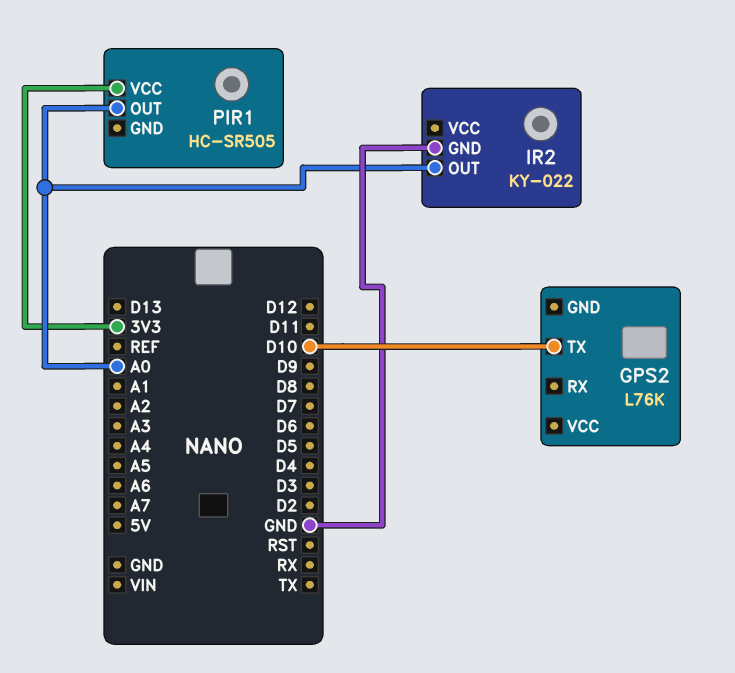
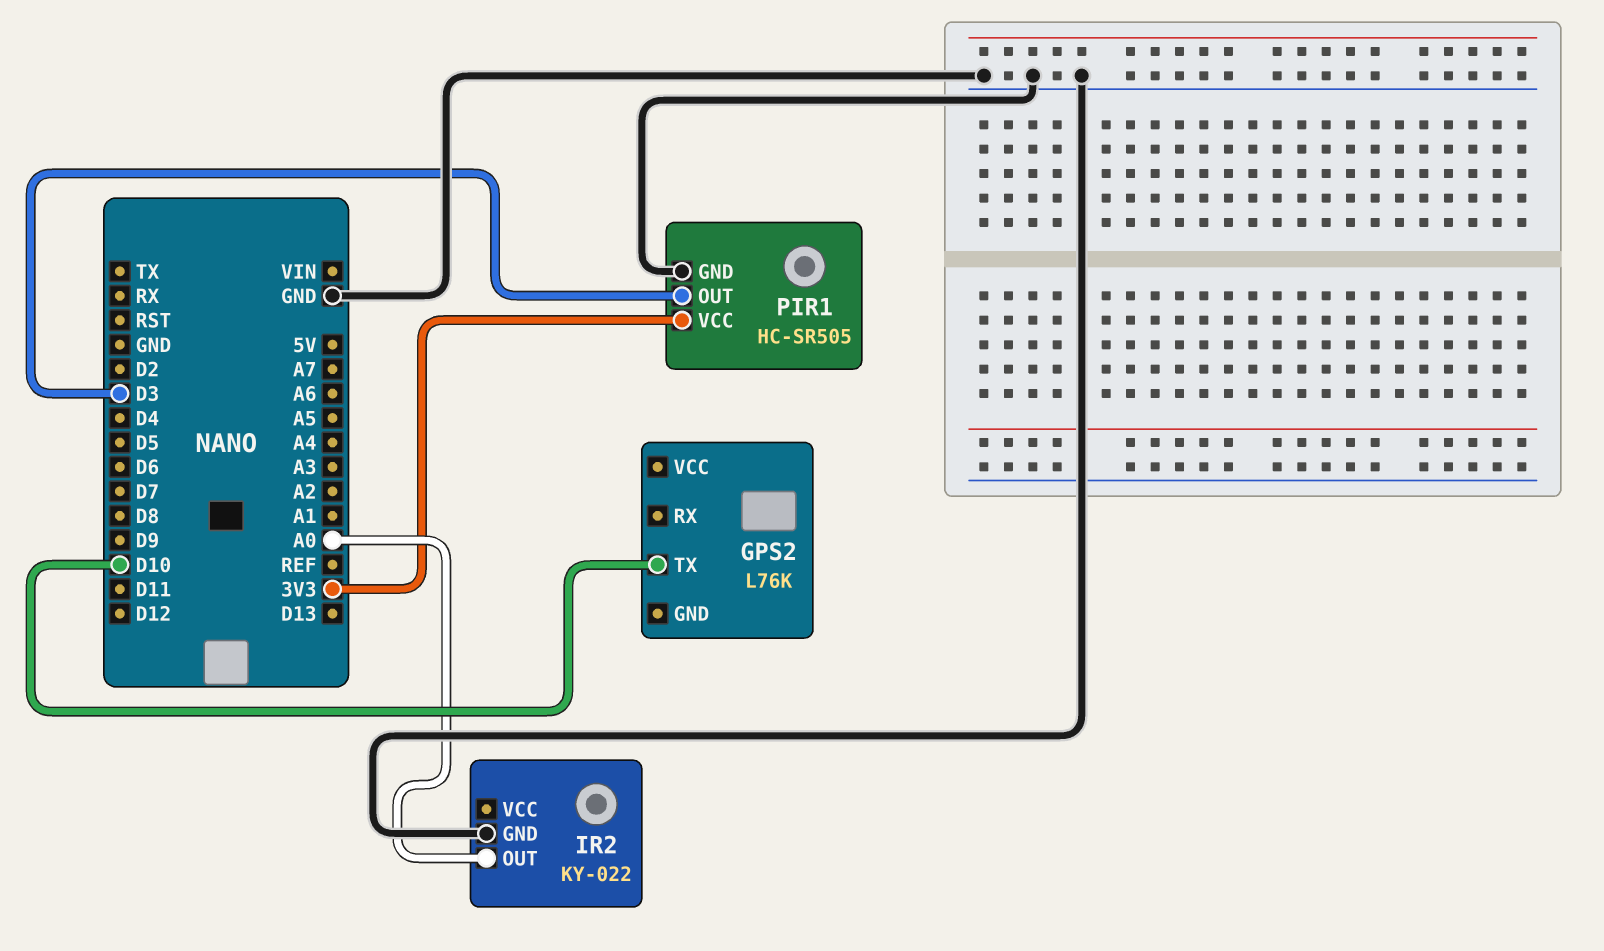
PIR1 pin GND: none -> GND
PIR1 pin OUT: A0 -> D3

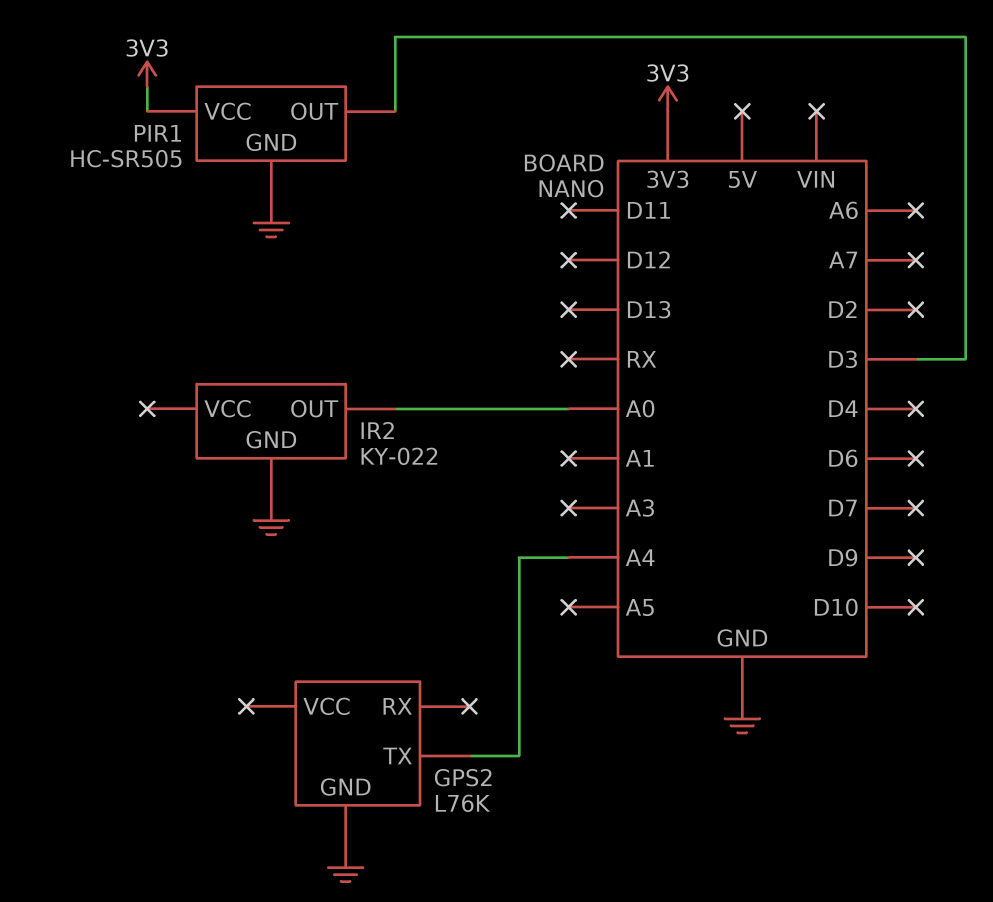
GPS2 pin GND: none -> GND
GPS2 pin TX: D10 -> A4

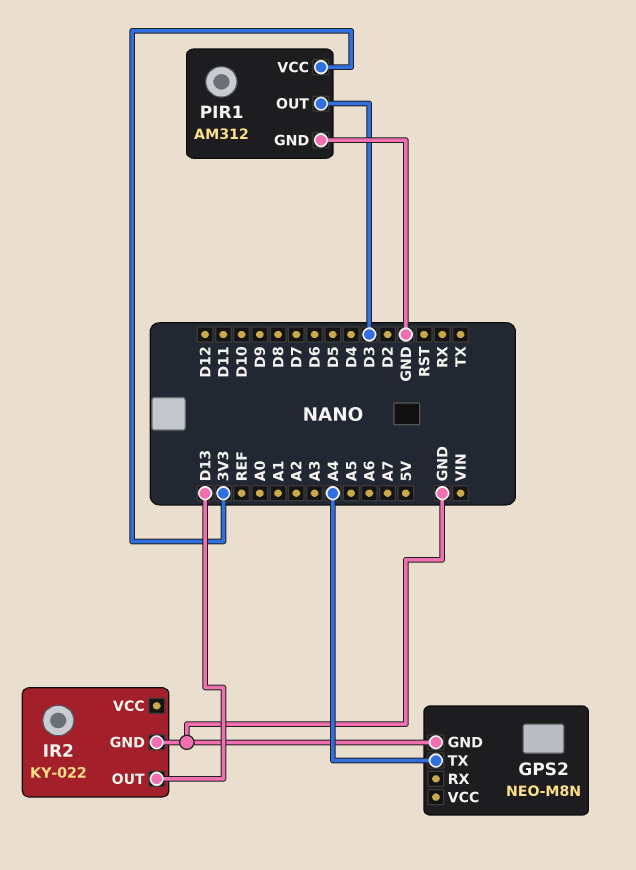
GPS2: L76K -> NEO-M8N
IR2 pin OUT: A0 -> D13
PIR1: HC-SR505 -> AM312

